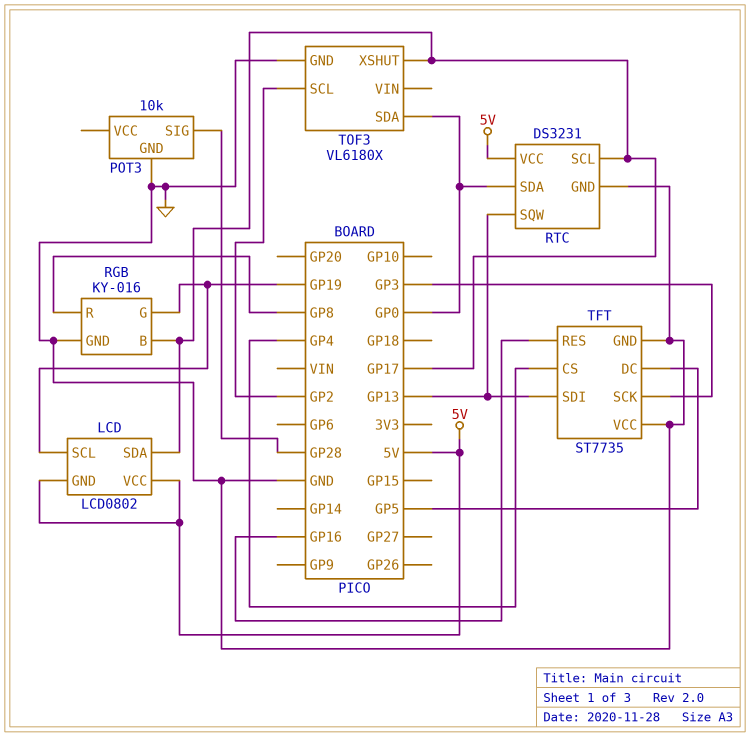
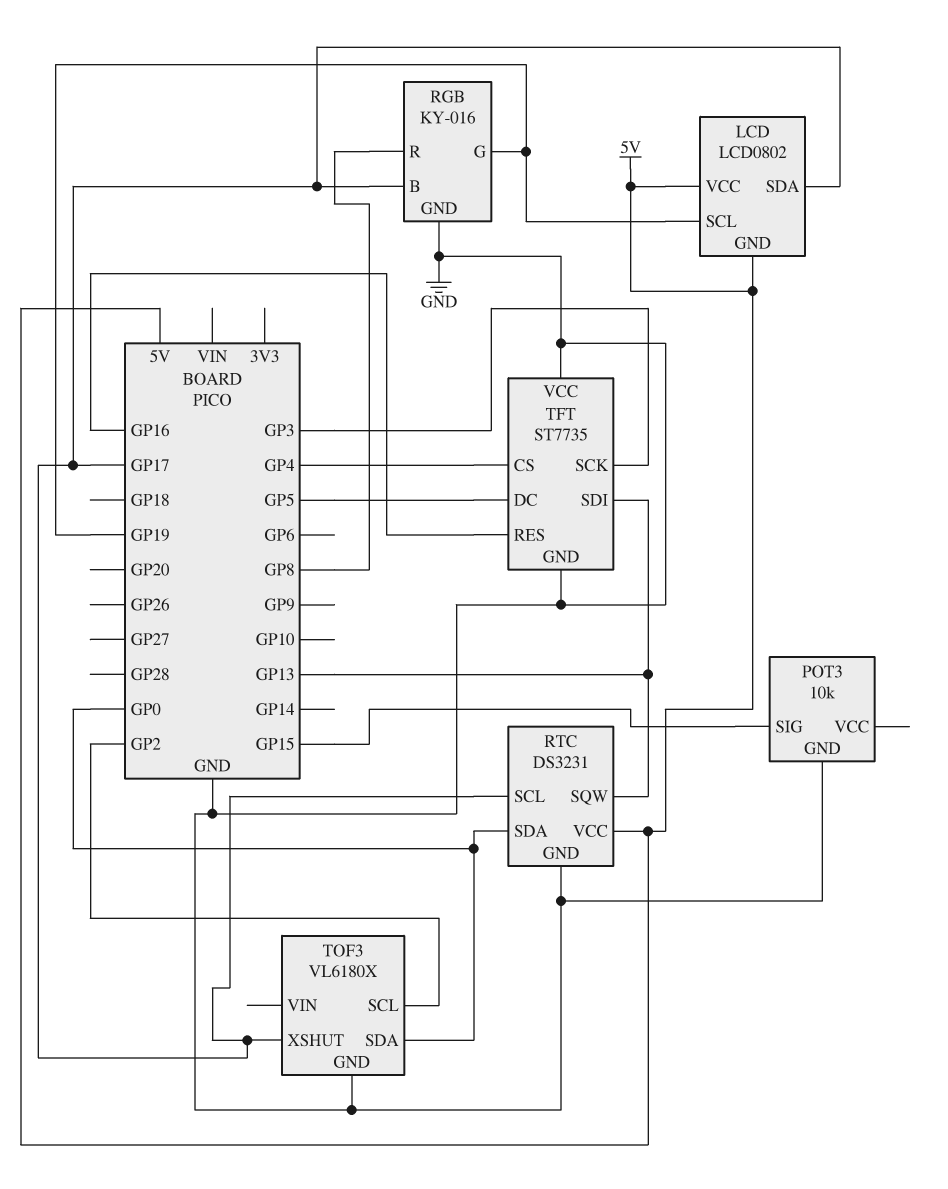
POT3 pin SIG: GP28 -> GP15

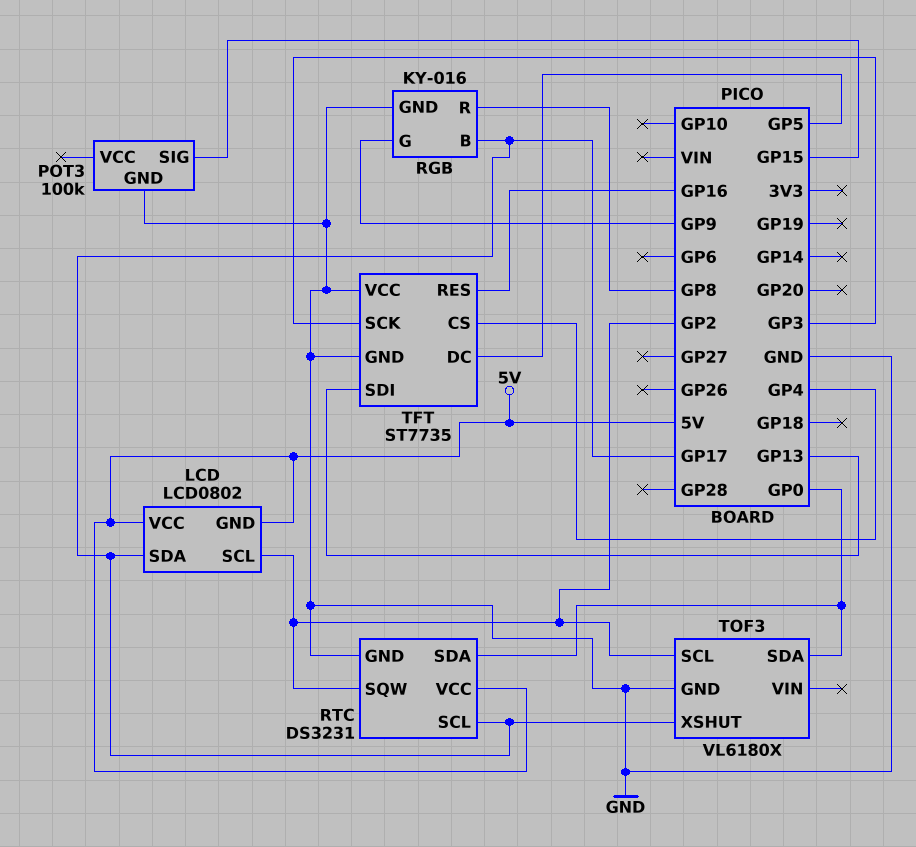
LCD pin SCL: GP19 -> GP2
POT3: 10k -> 100k
RGB pin G: GP19 -> GP9
RTC pin SQW: GP13 -> GP2

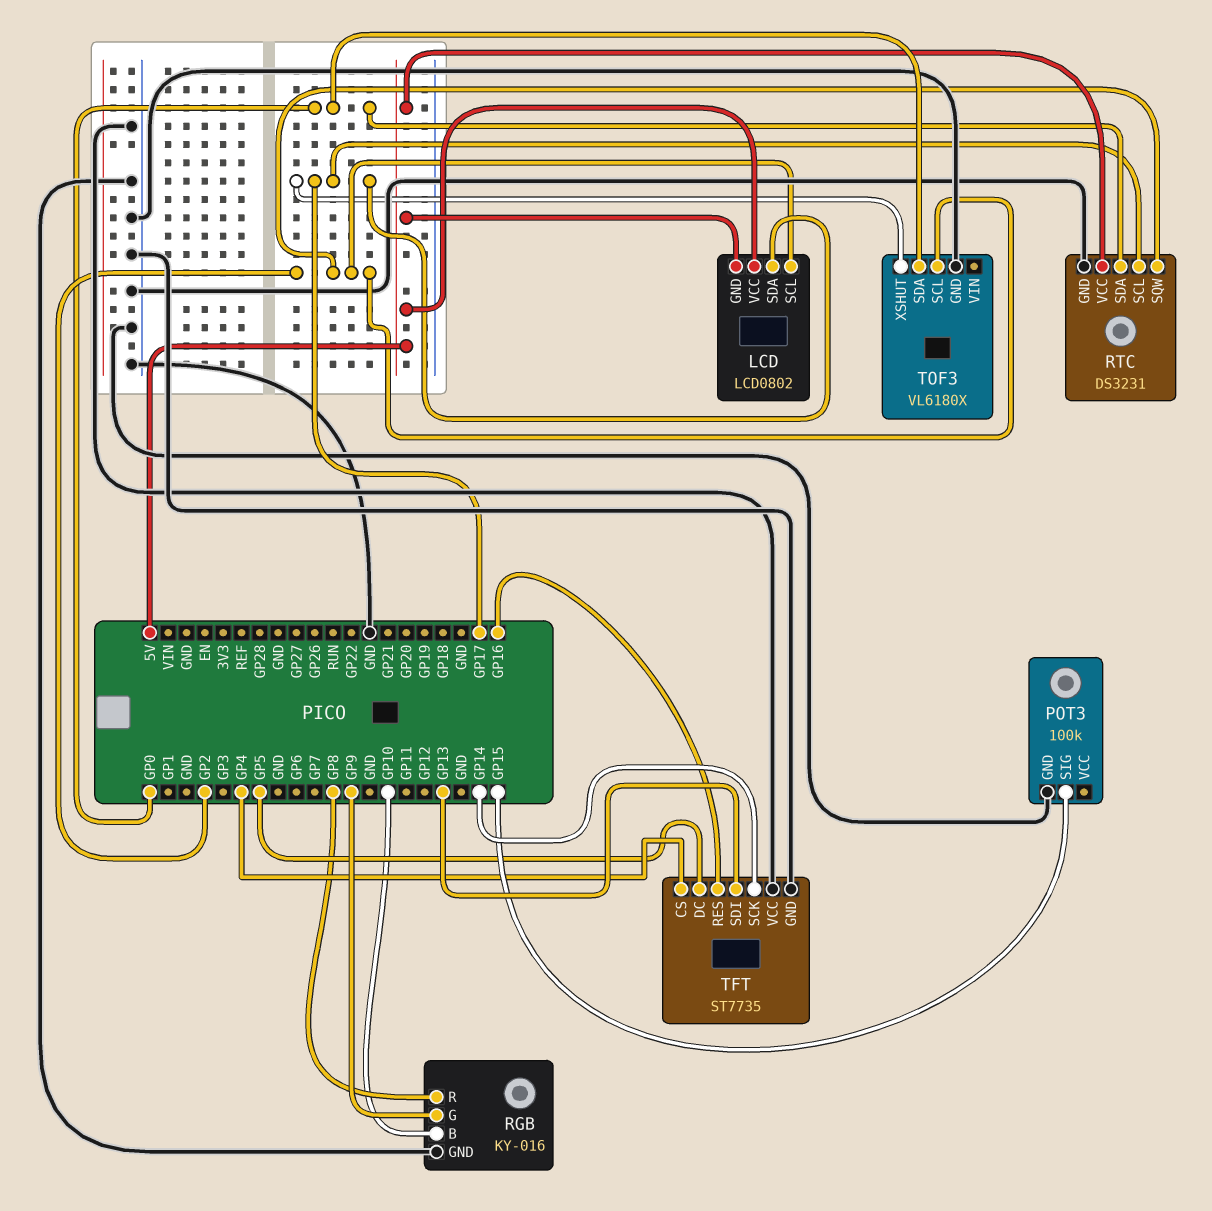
RGB pin B: GP17 -> GP10
TFT pin SCK: GP3 -> GP14

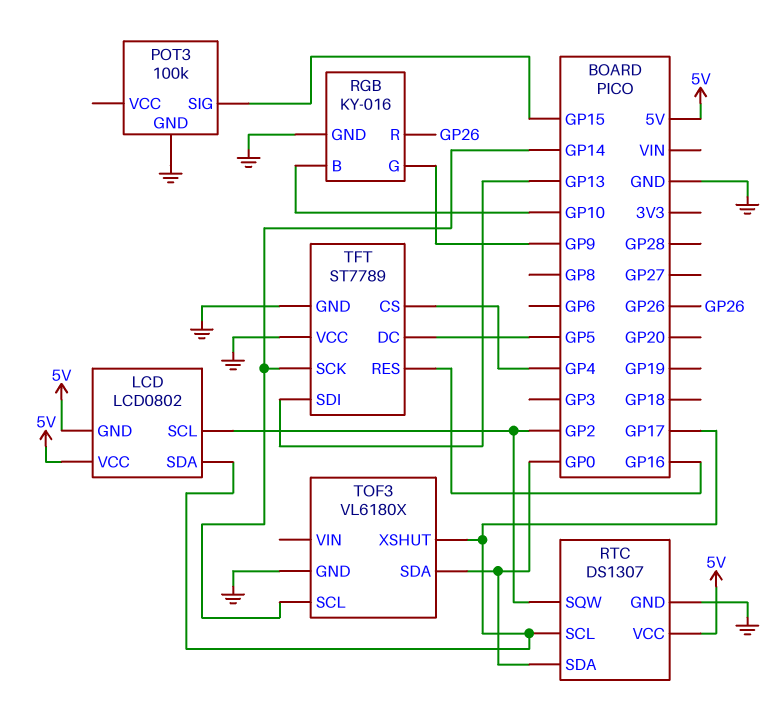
RGB pin R: GP8 -> GP26
RTC: DS3231 -> DS1307
TFT: ST7735 -> ST7789
TOF3 pin SCL: GP2 -> GP14

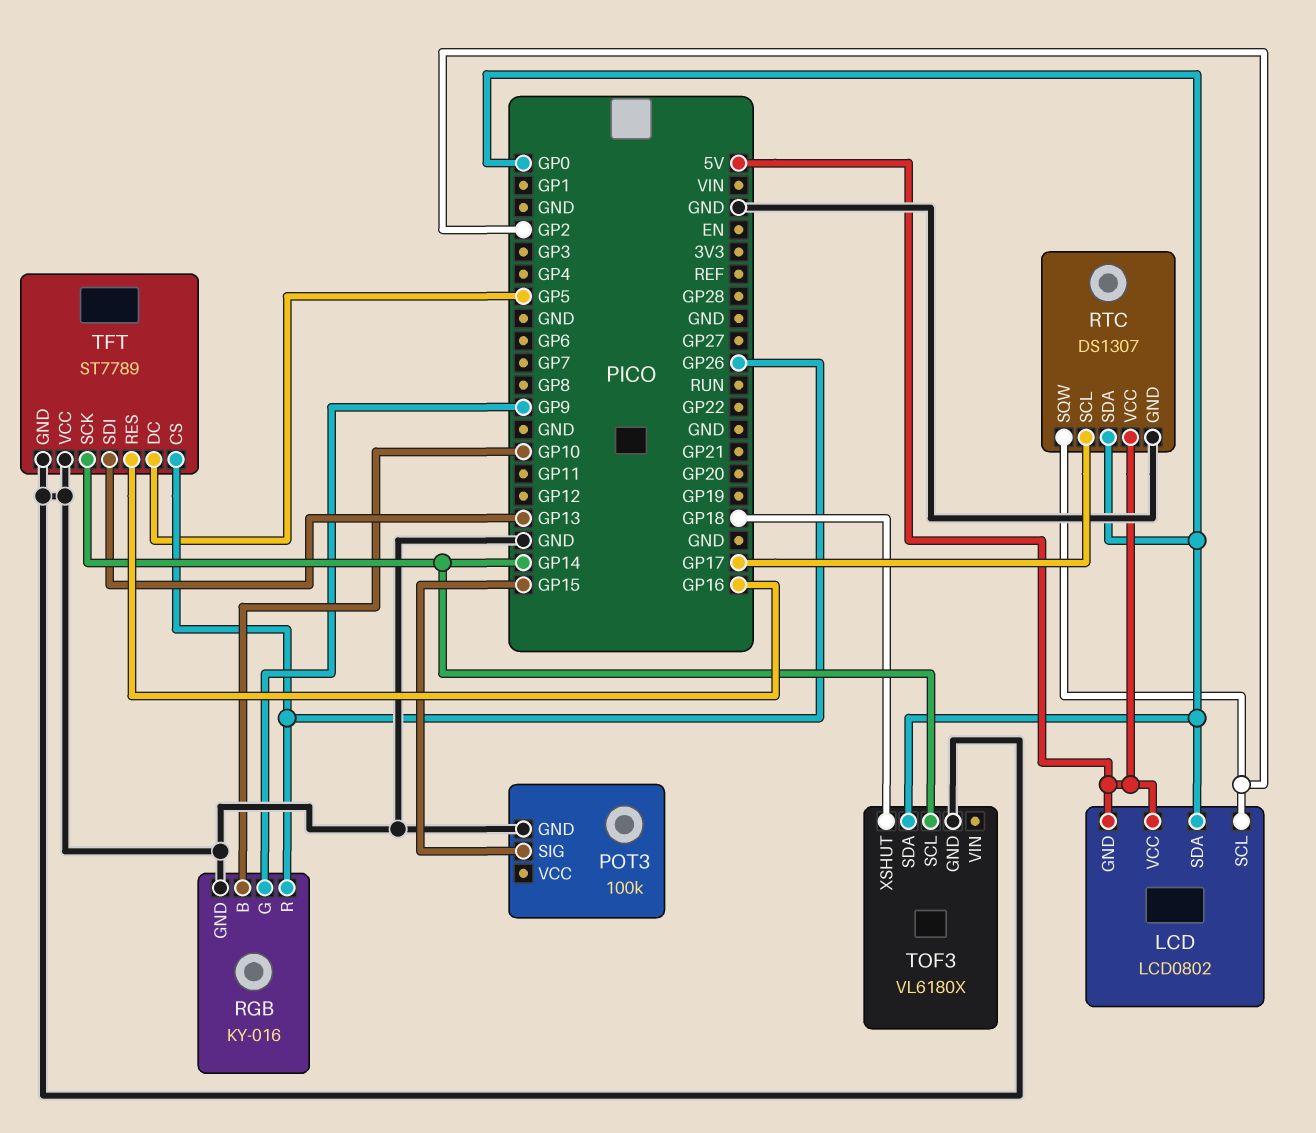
LCD pin SDA: GP17 -> GP0
TFT pin CS: GP4 -> GP26
TOF3 pin XSHUT: GP17 -> GP18

